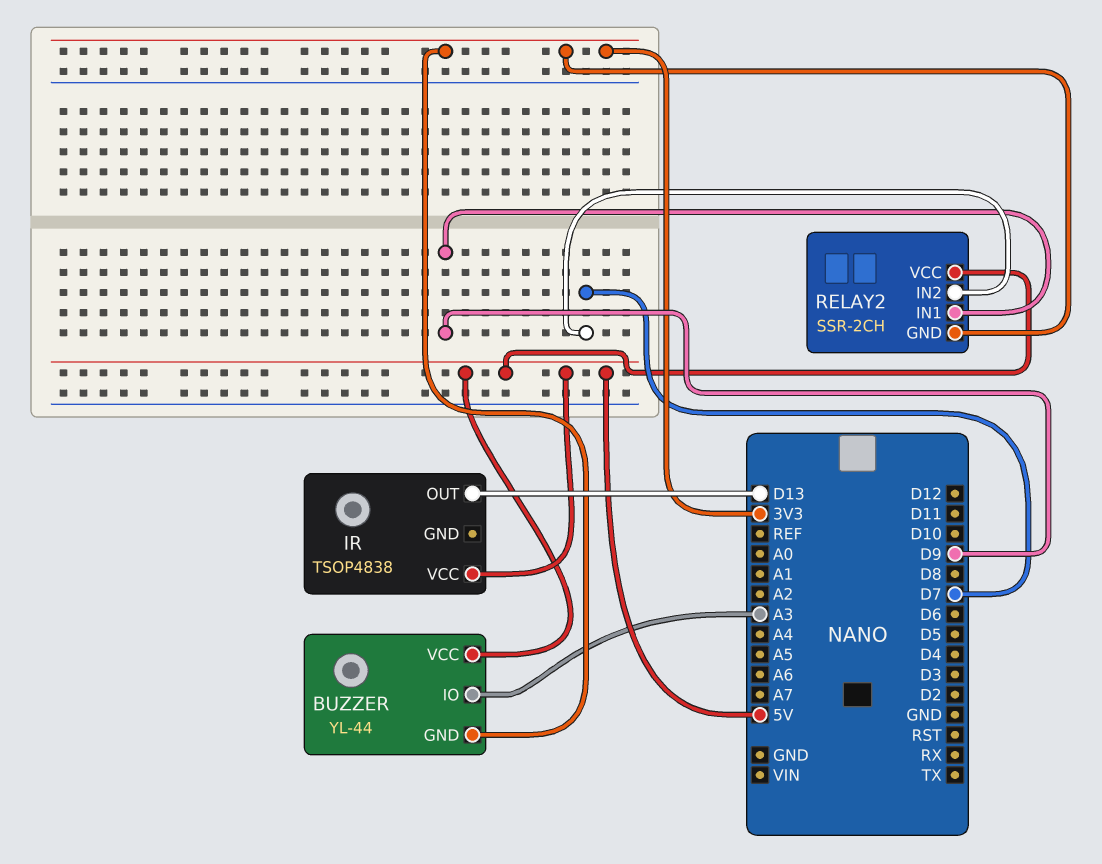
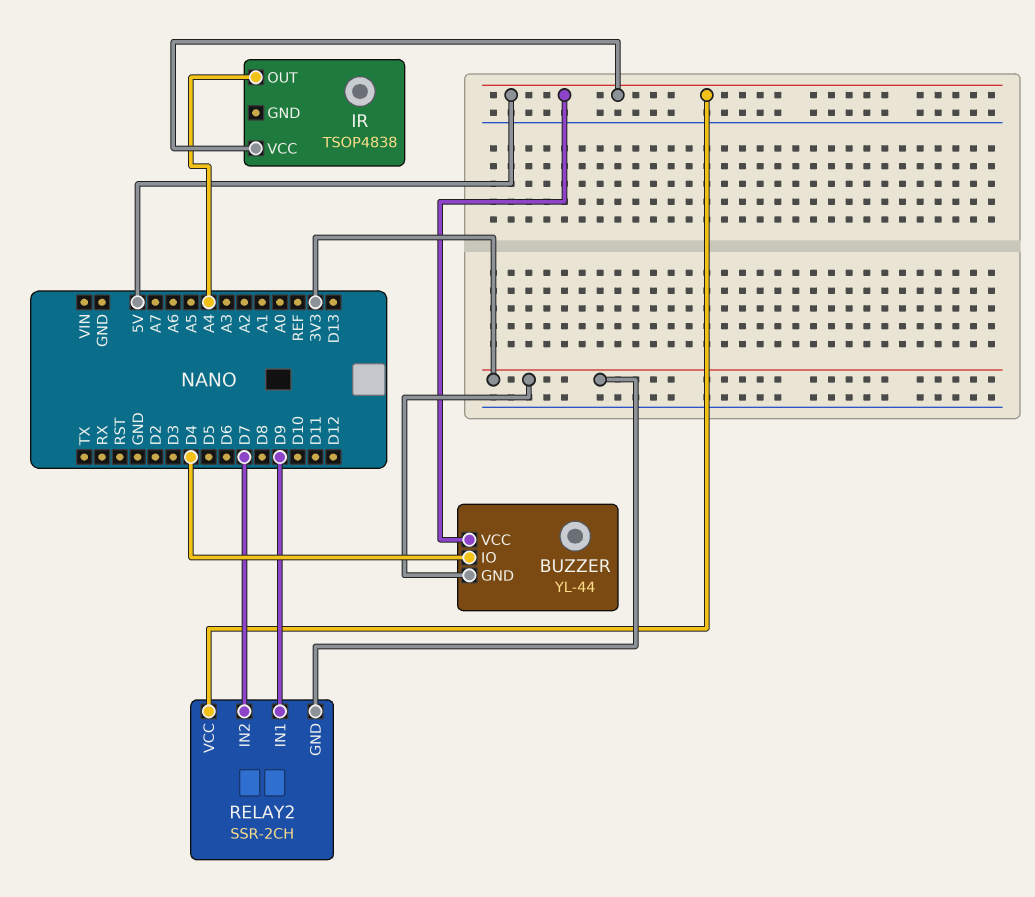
BUZZER pin IO: A3 -> D4
IR pin OUT: D13 -> A4

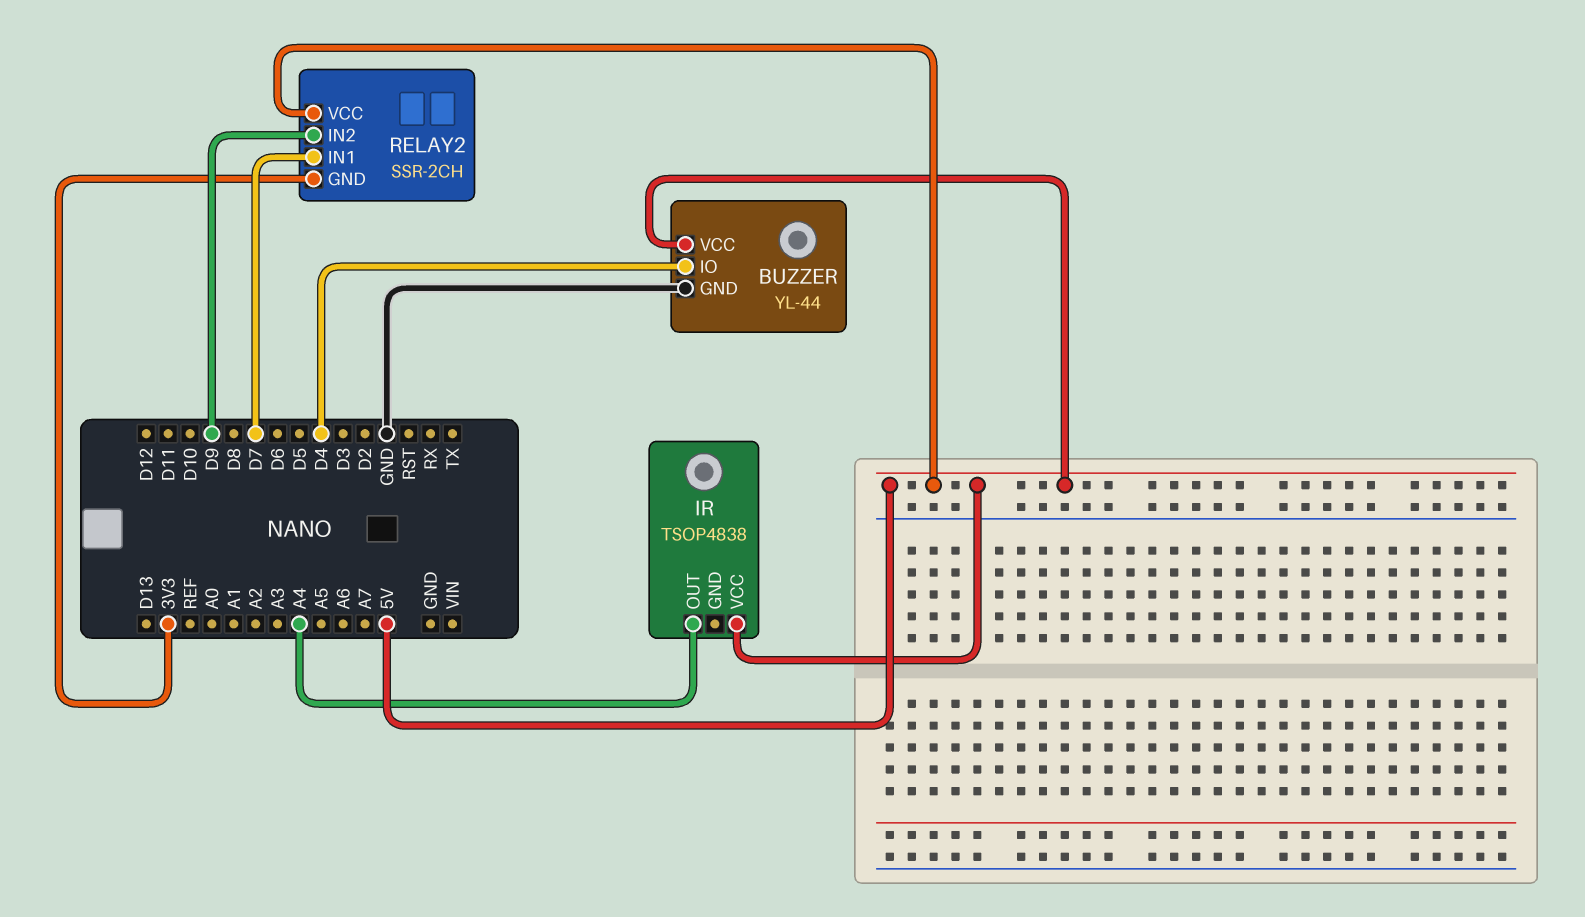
BUZZER pin GND: 3V3 -> GND
RELAY2 pin IN1: D9 -> D7
RELAY2 pin IN2: D7 -> D9

